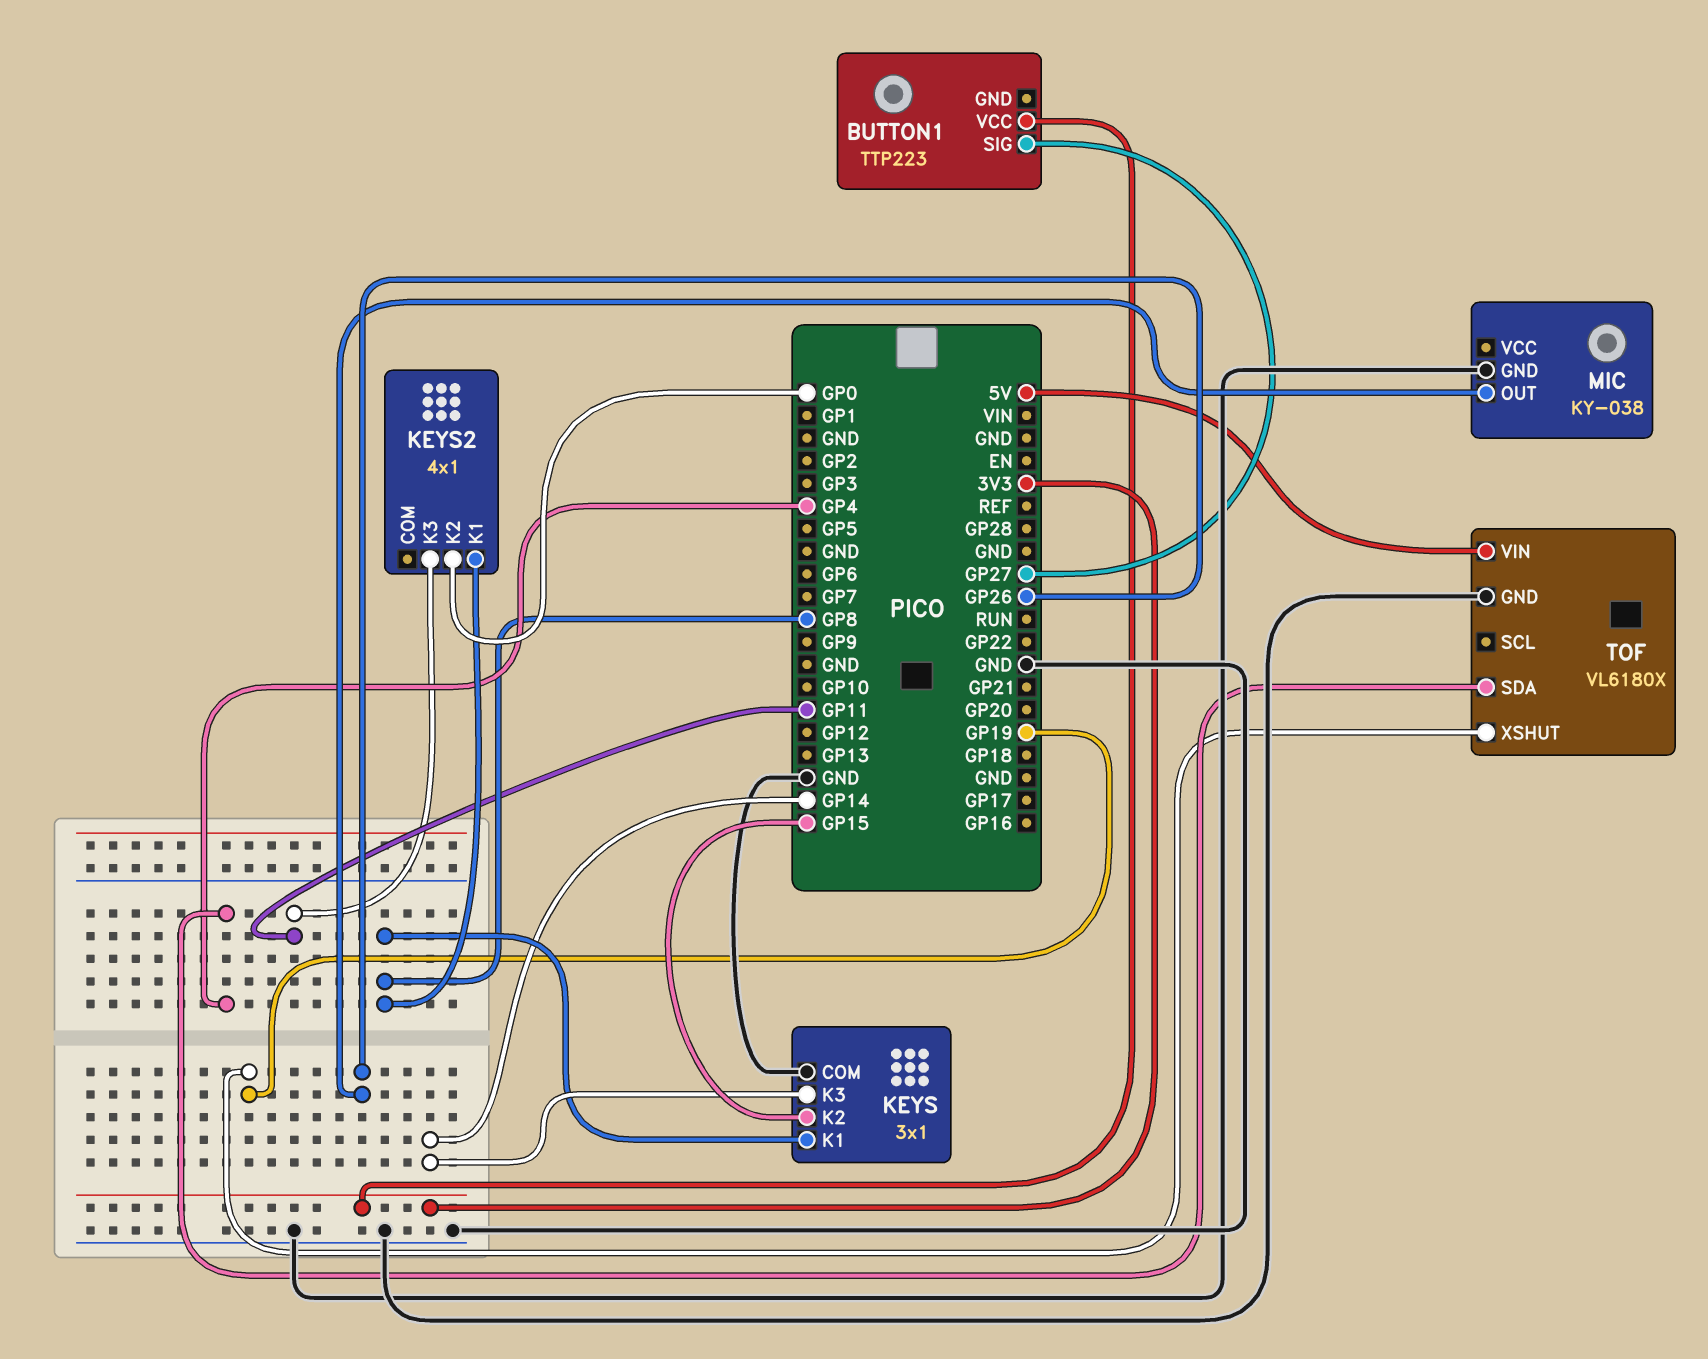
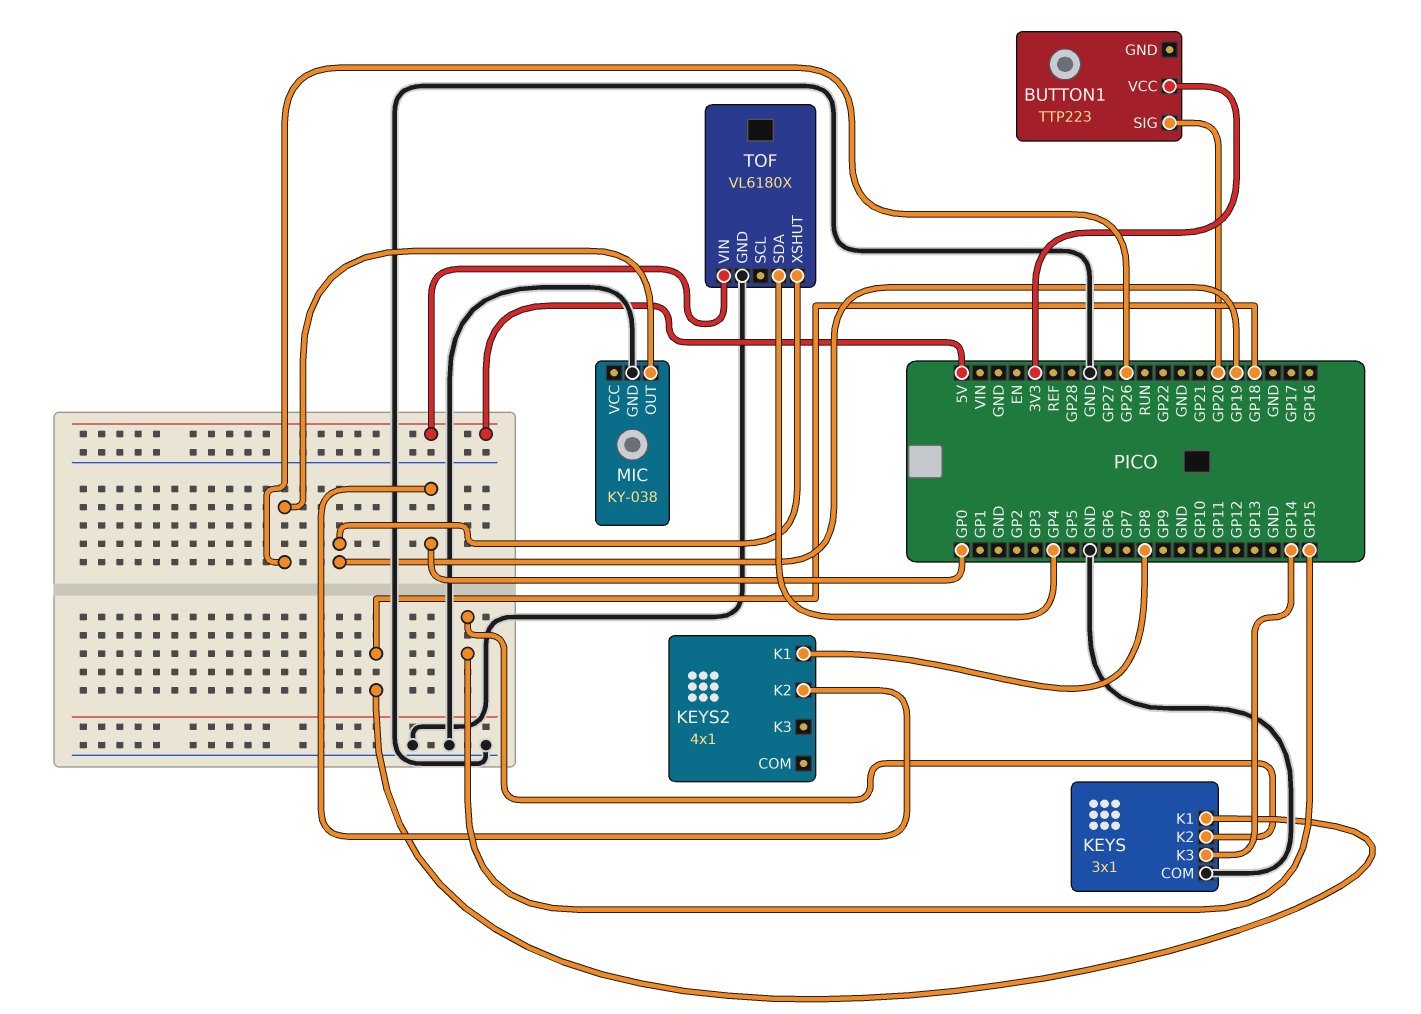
BUTTON1 pin SIG: GP27 -> GP20
KEYS pin K1: GP8 -> GP18
KEYS2 pin K3: GP11 -> none

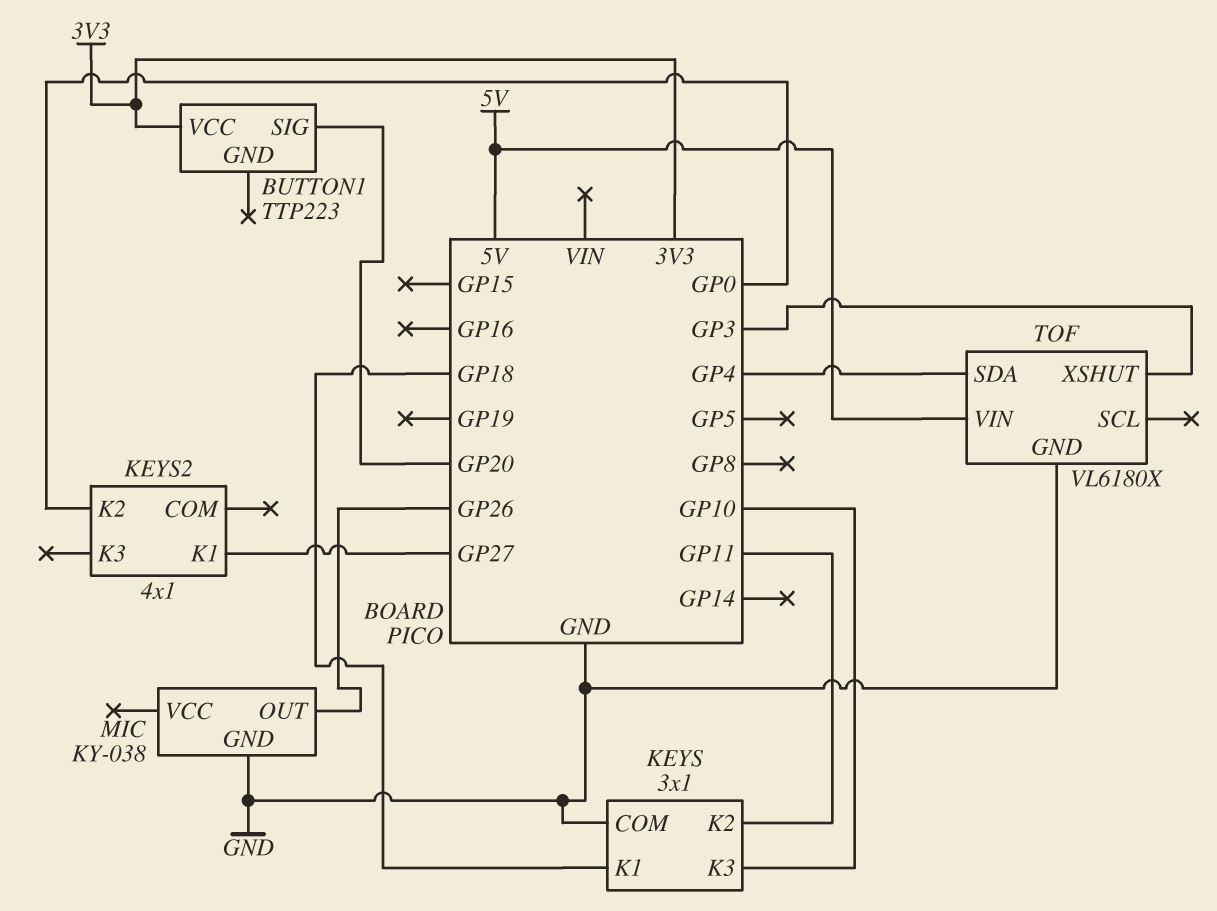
KEYS pin K2: GP15 -> GP11
KEYS pin K3: GP14 -> GP10
KEYS2 pin K1: GP8 -> GP27
TOF pin XSHUT: GP19 -> GP3

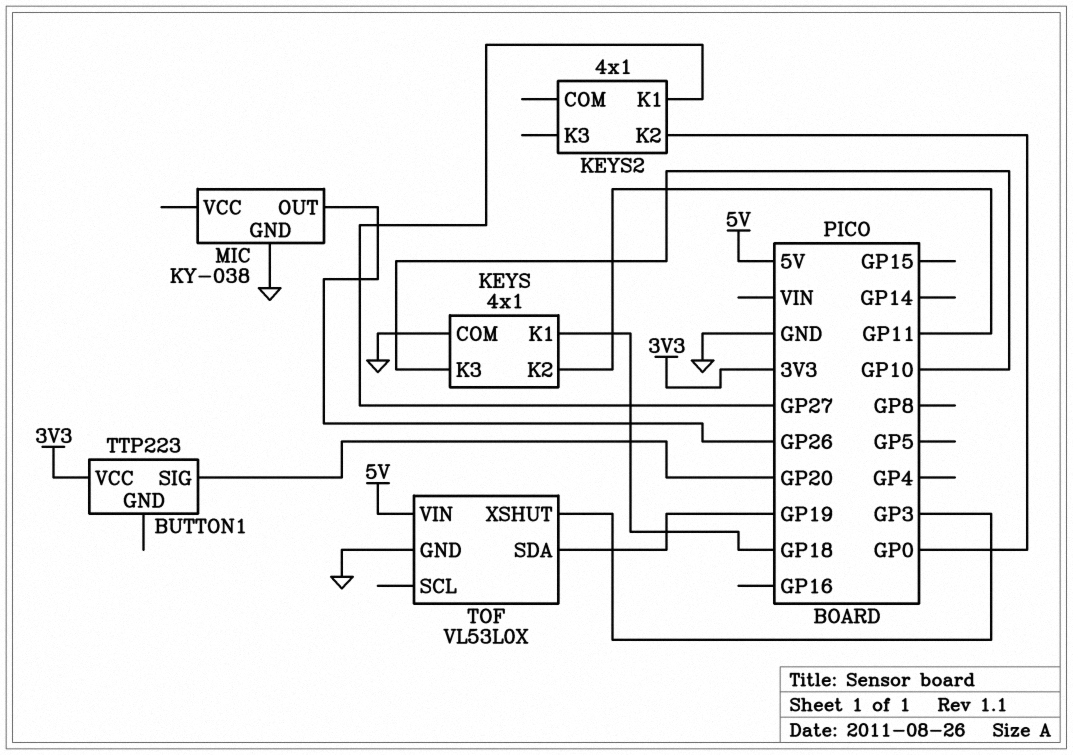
KEYS: 3x1 -> 4x1
TOF: VL6180X -> VL53L0X
TOF pin SDA: GP4 -> GP19

